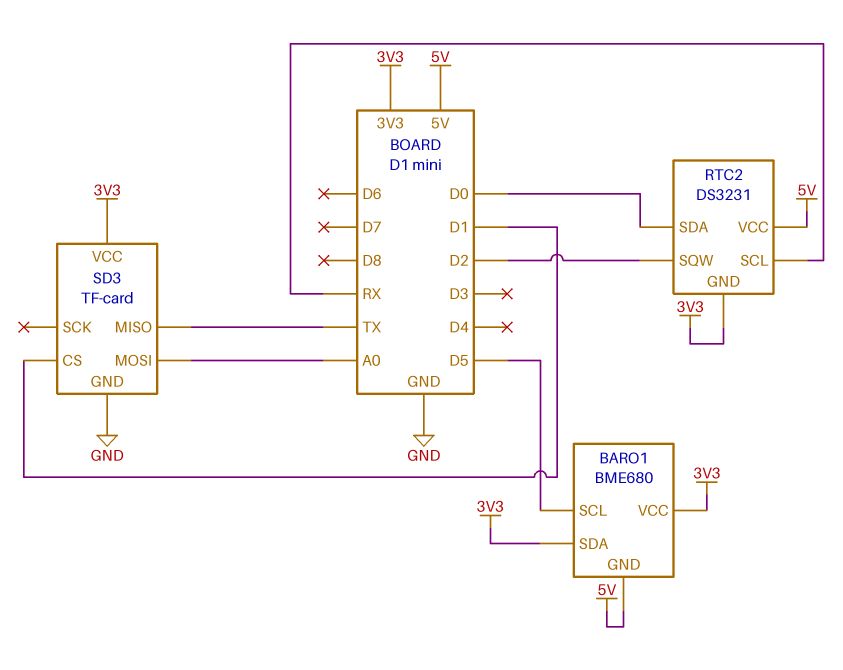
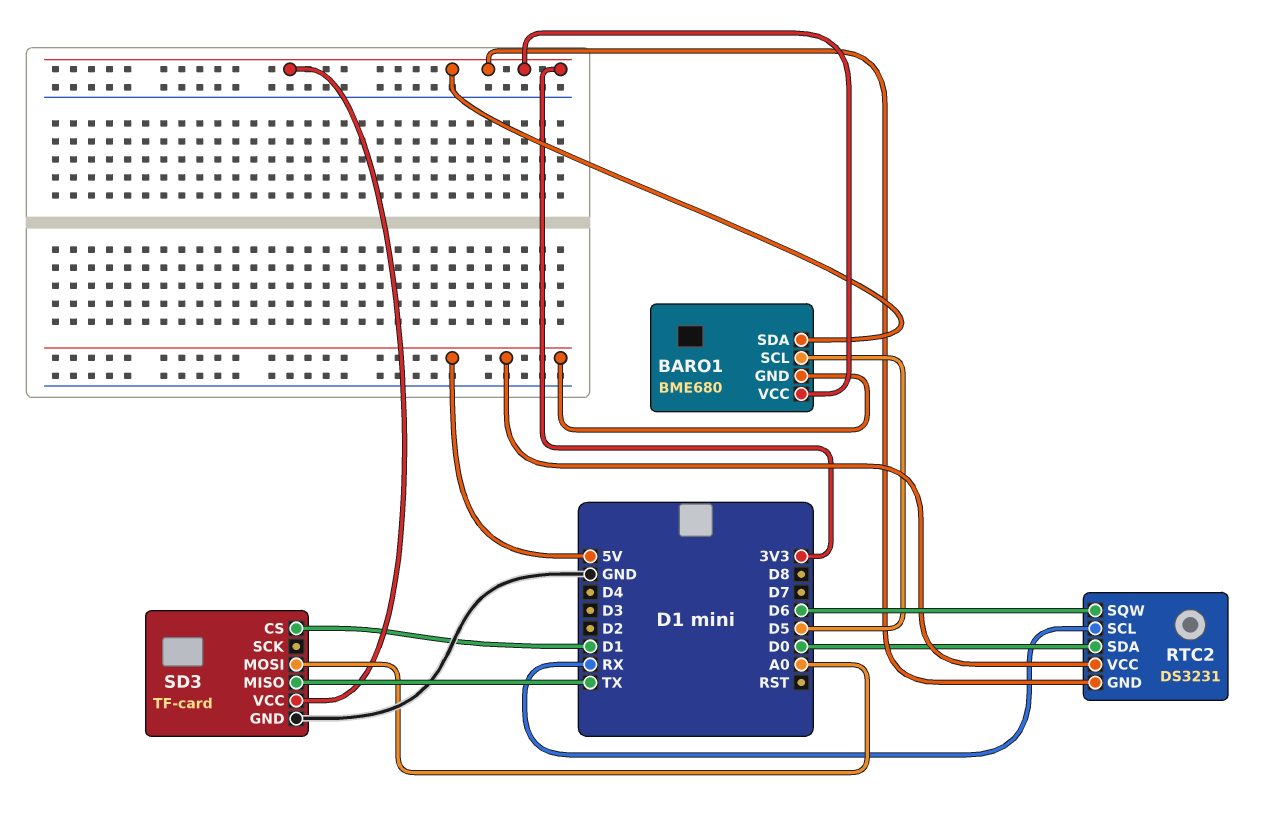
RTC2 pin SQW: D2 -> D6

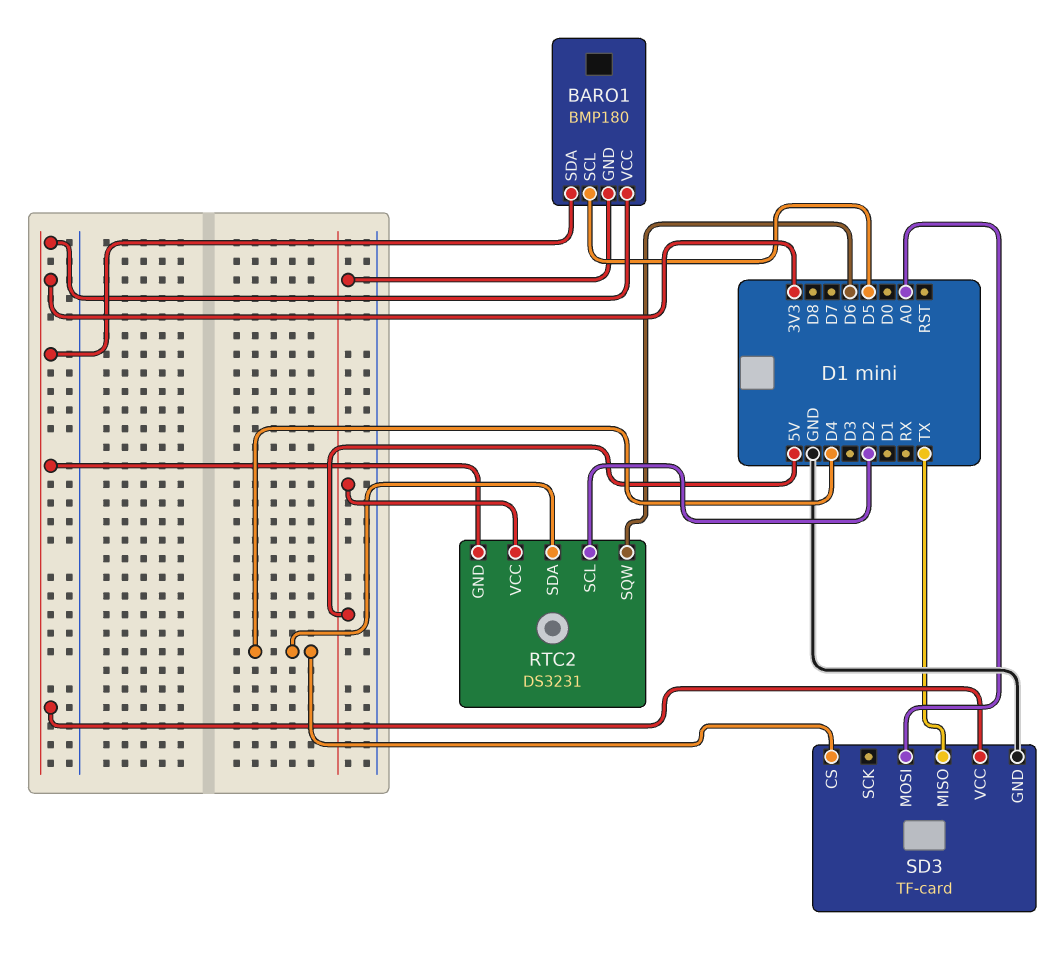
BARO1: BME680 -> BMP180
RTC2 pin SCL: RX -> D2
RTC2 pin SDA: D0 -> D4
SD3 pin CS: D1 -> D4

